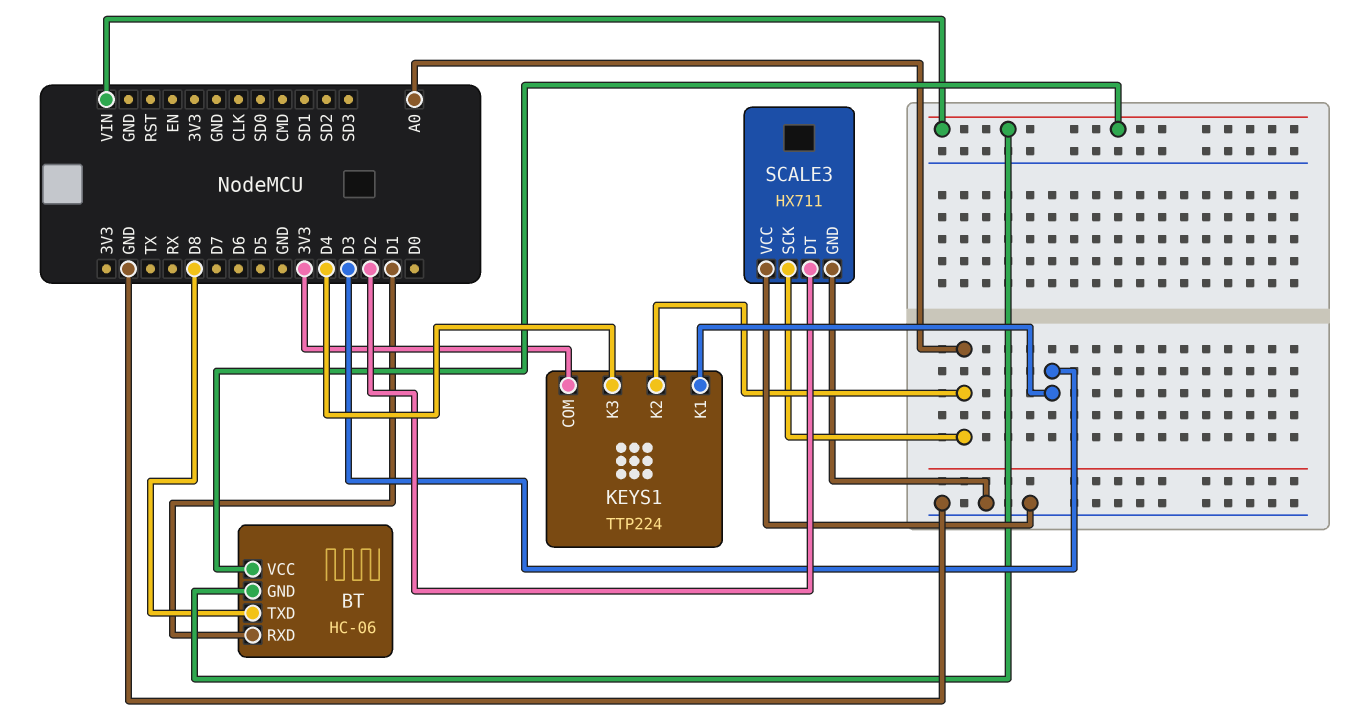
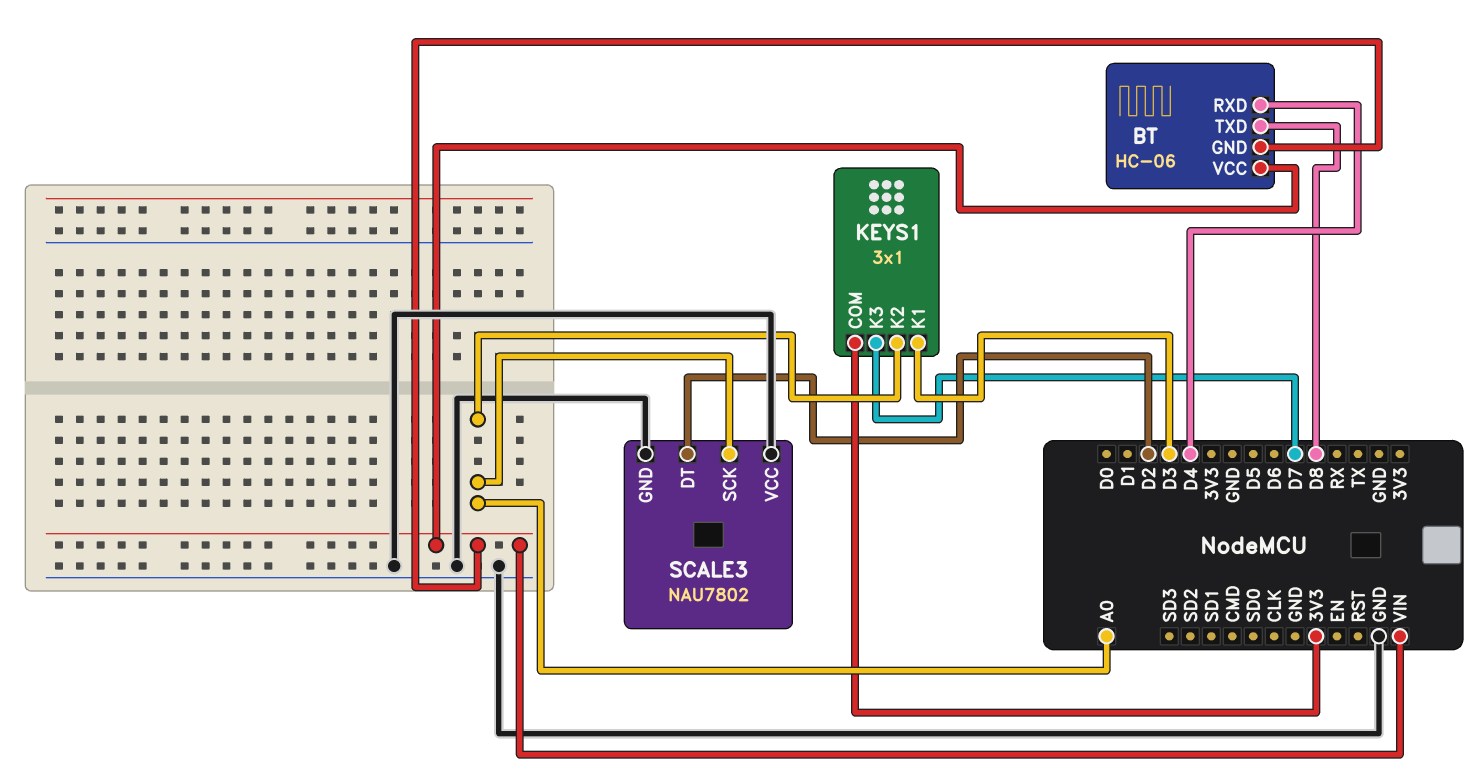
BT pin RXD: D1 -> D4
KEYS1: TTP224 -> 3x1
KEYS1 pin K3: D4 -> D7
SCALE3: HX711 -> NAU7802

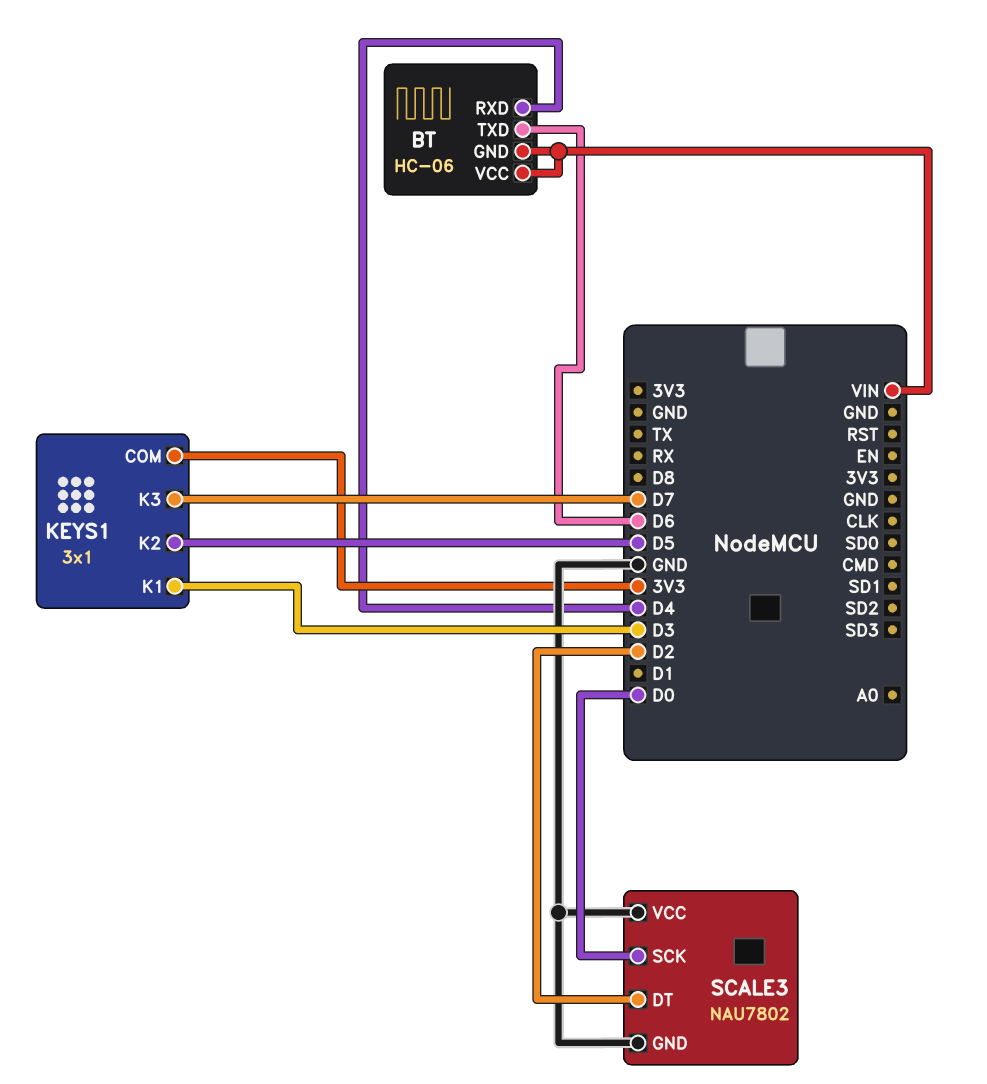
BT pin TXD: D8 -> D6
KEYS1 pin K2: A0 -> D5
SCALE3 pin SCK: A0 -> D0

